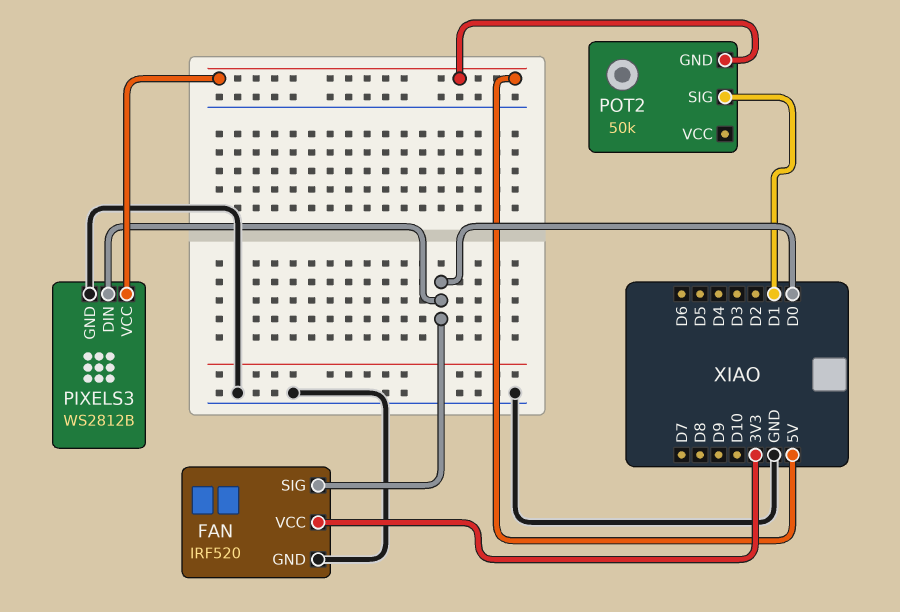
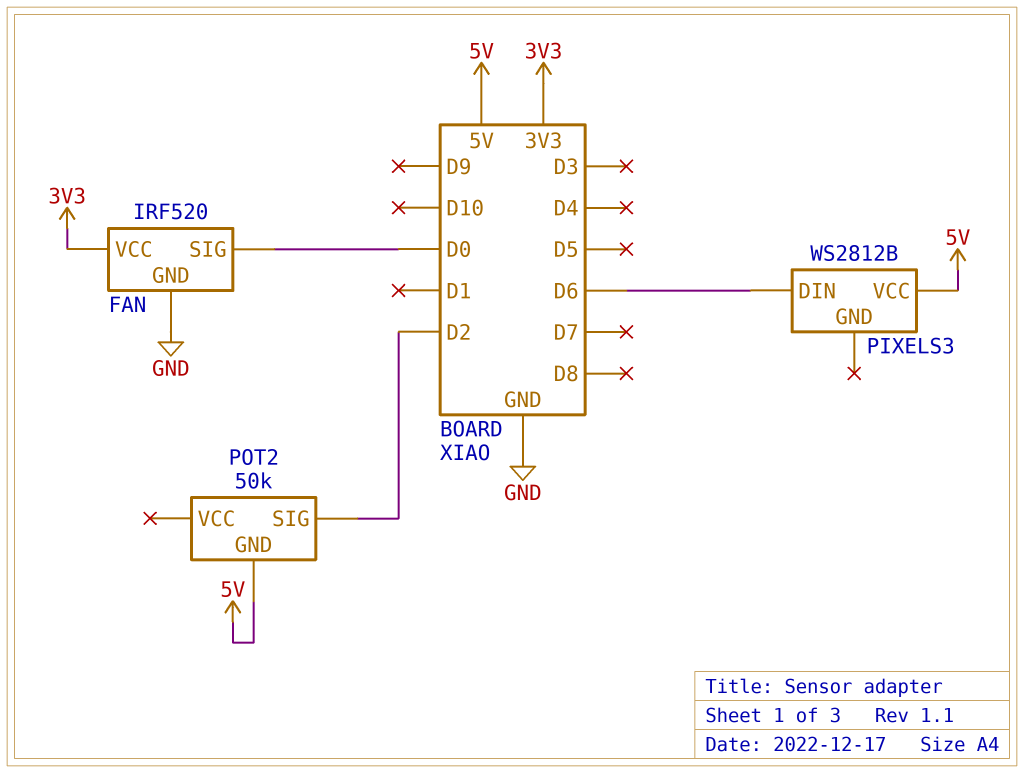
PIXELS3 pin DIN: D0 -> D6
PIXELS3 pin GND: GND -> none
POT2 pin SIG: D1 -> D2

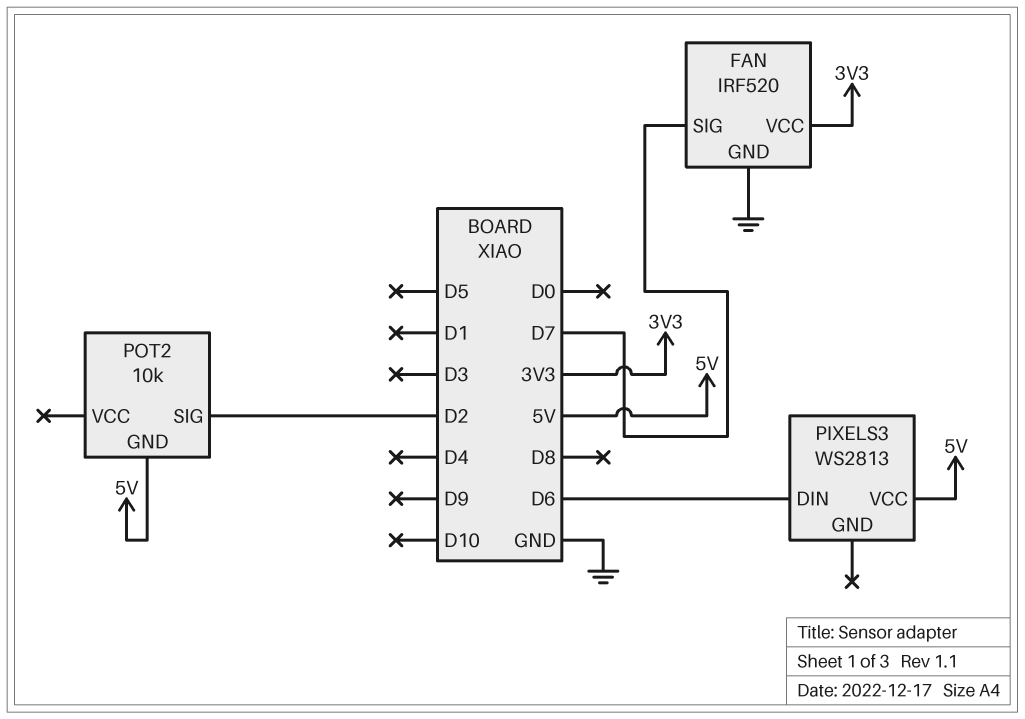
FAN pin SIG: D0 -> D7
PIXELS3: WS2812B -> WS2813
POT2: 50k -> 10k

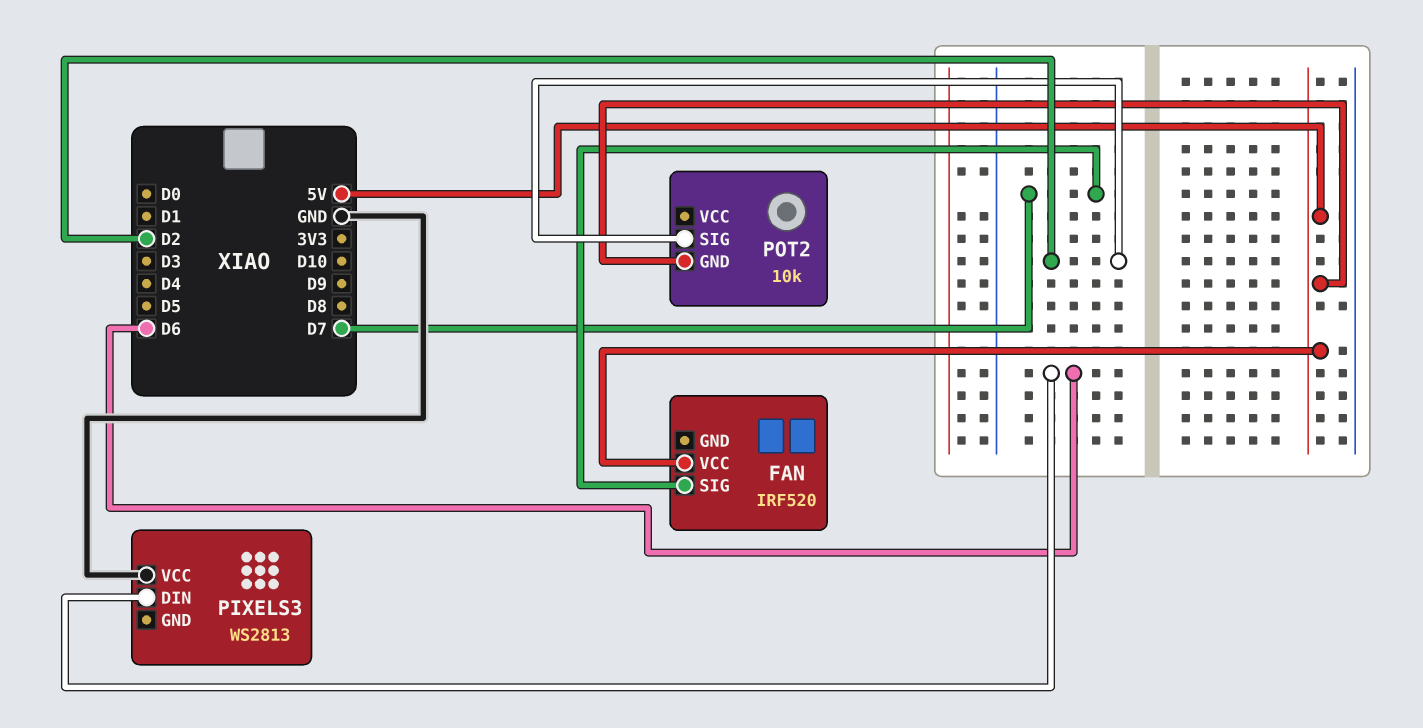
FAN pin GND: GND -> none
FAN pin VCC: 3V3 -> 5V
PIXELS3 pin VCC: 5V -> GND

